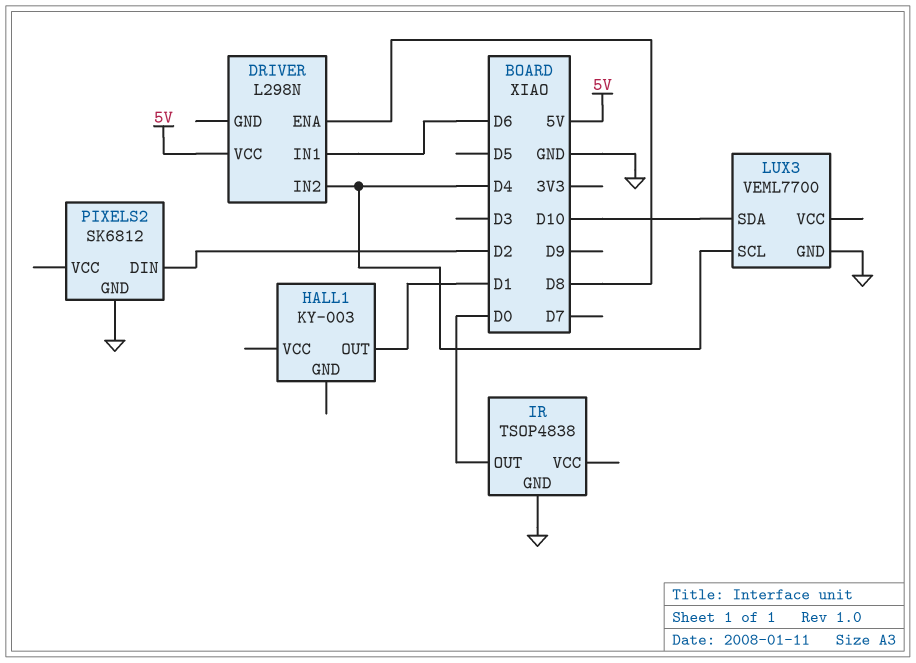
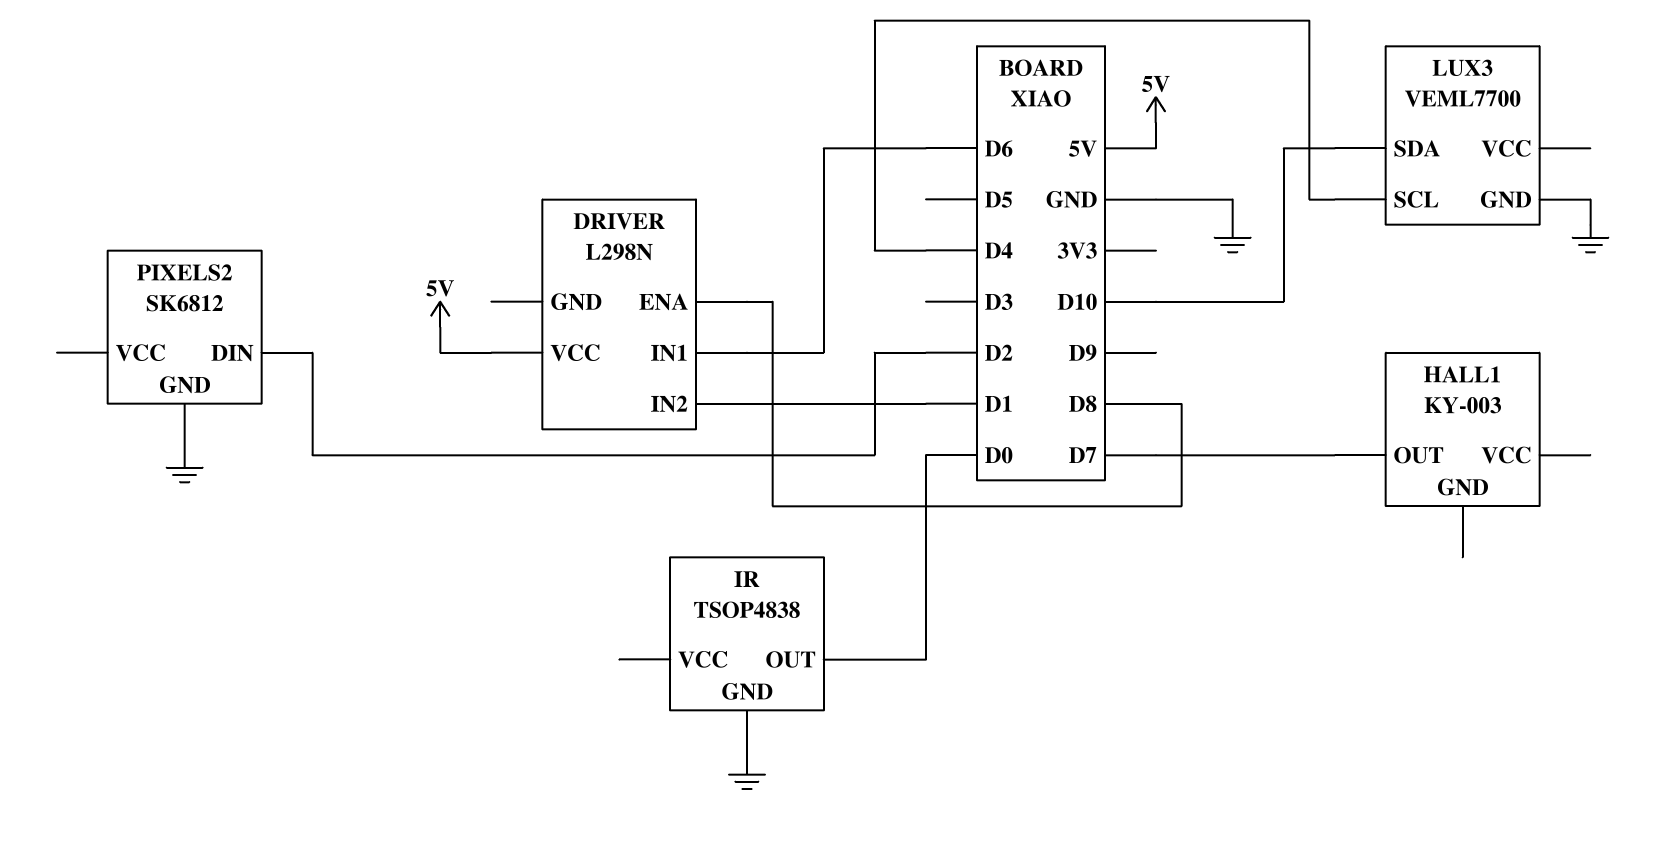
DRIVER pin IN2: D4 -> D1
HALL1 pin OUT: D1 -> D7

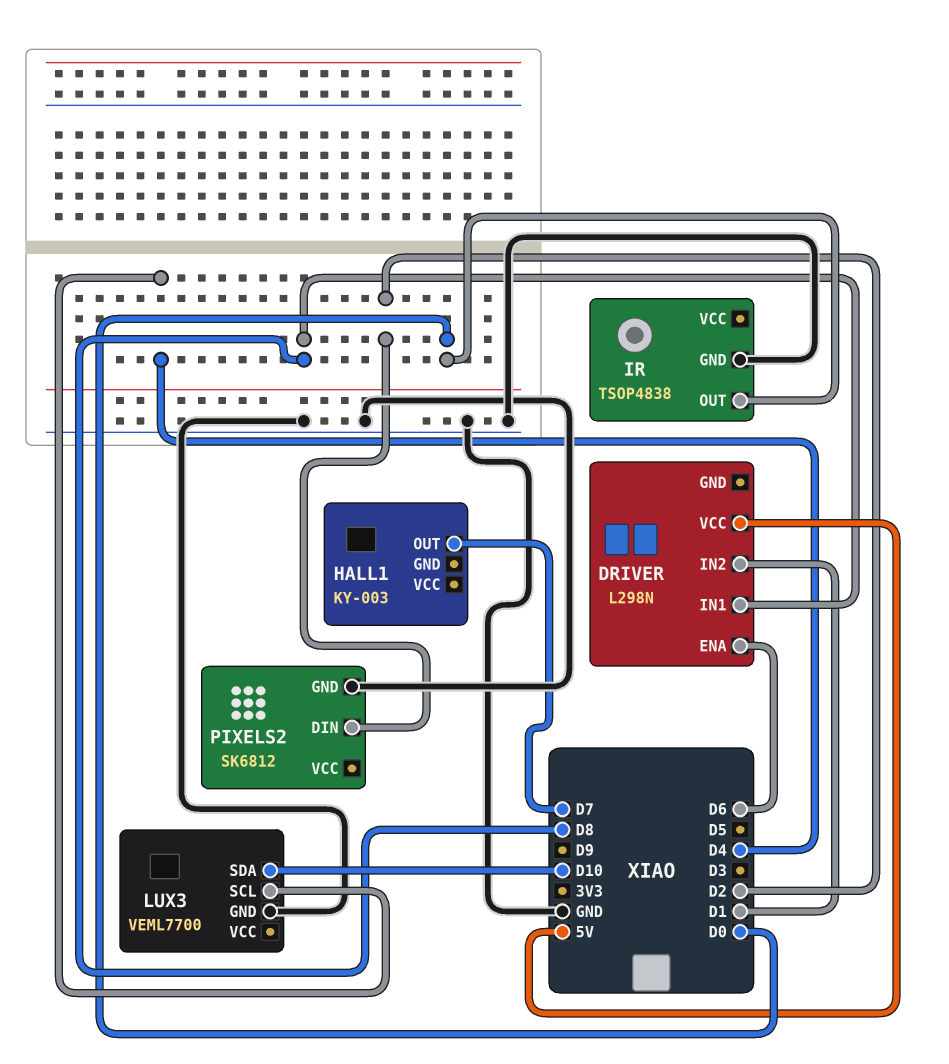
DRIVER pin ENA: D8 -> D6
DRIVER pin IN1: D6 -> D8

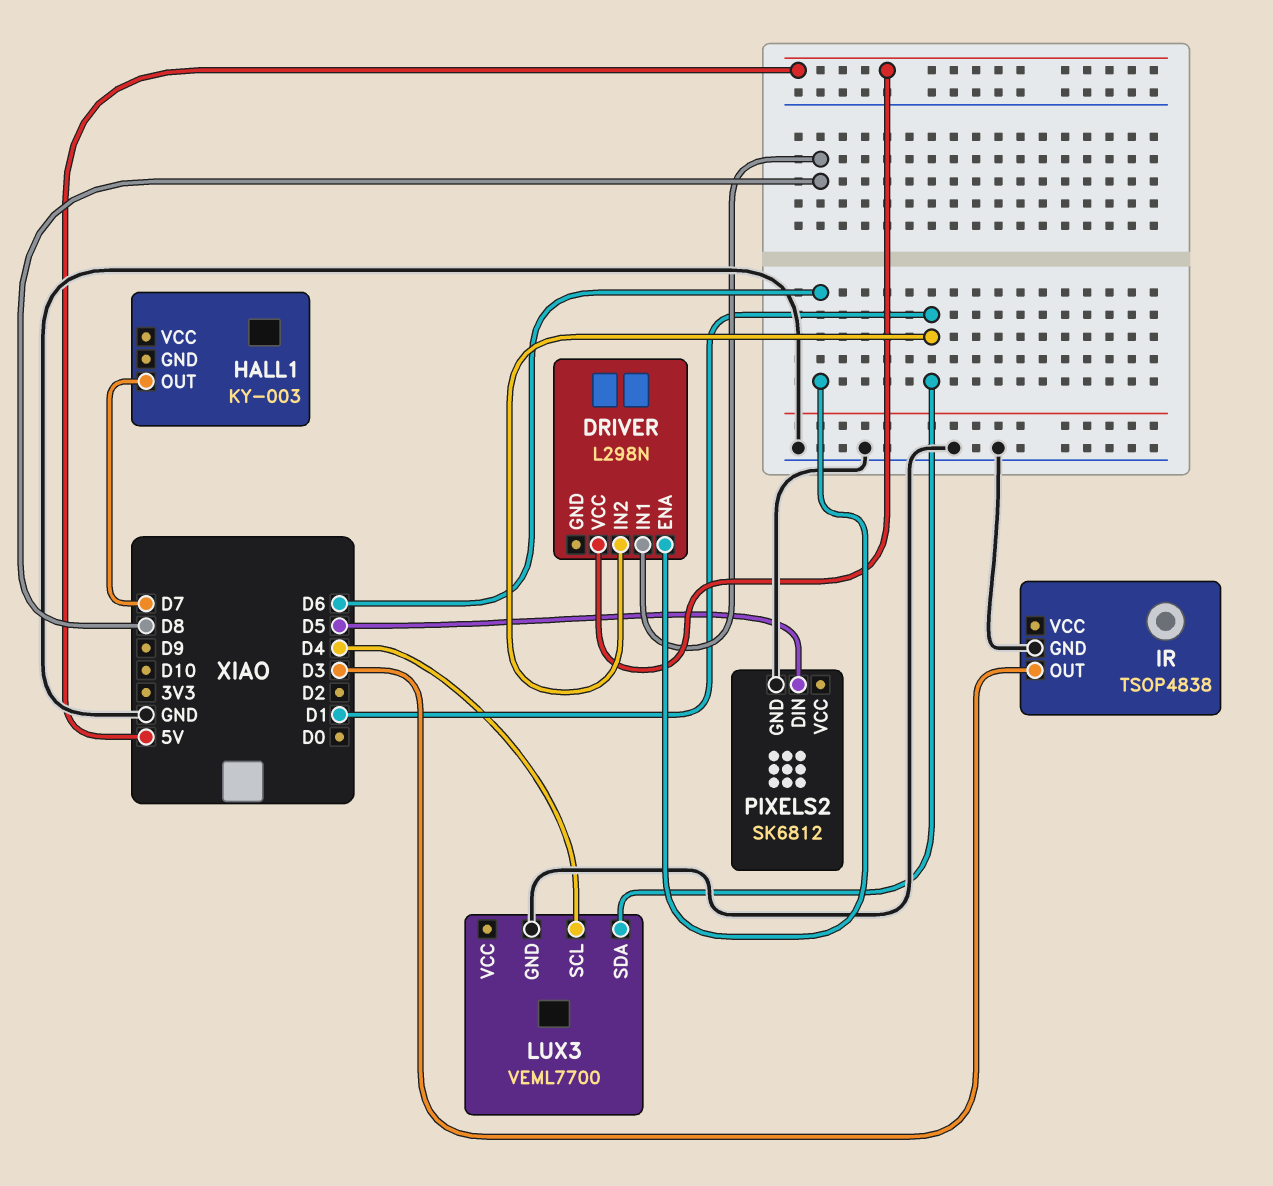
IR pin OUT: D0 -> D3
LUX3 pin SDA: D10 -> D1
PIXELS2 pin DIN: D2 -> D5

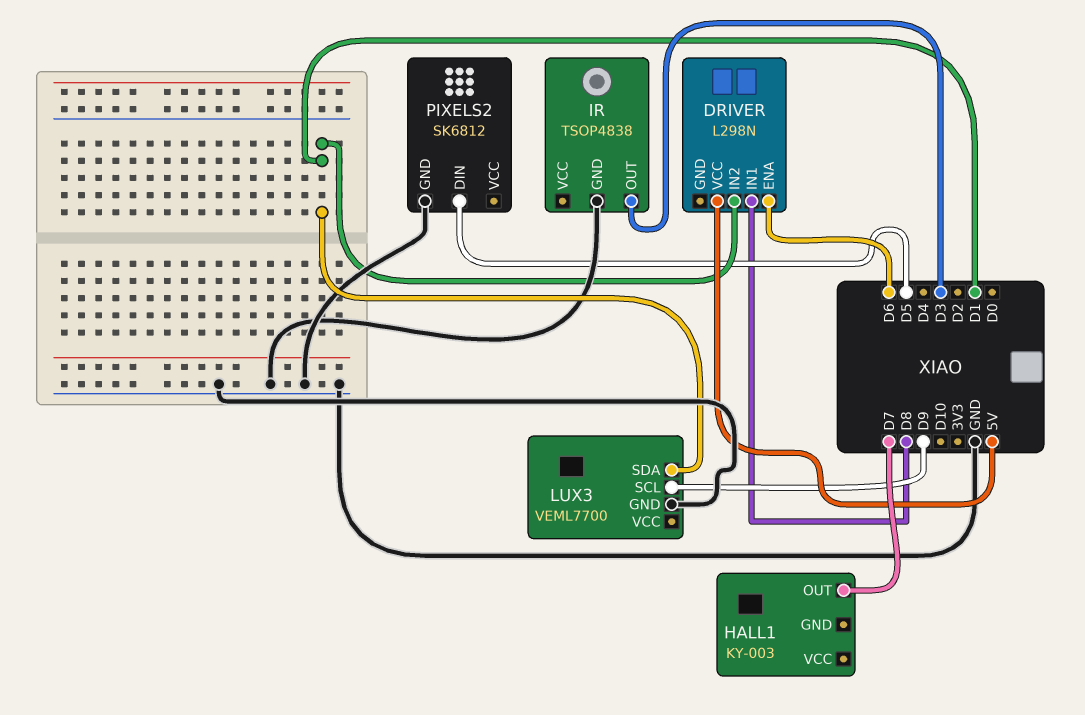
LUX3 pin SCL: D4 -> D9

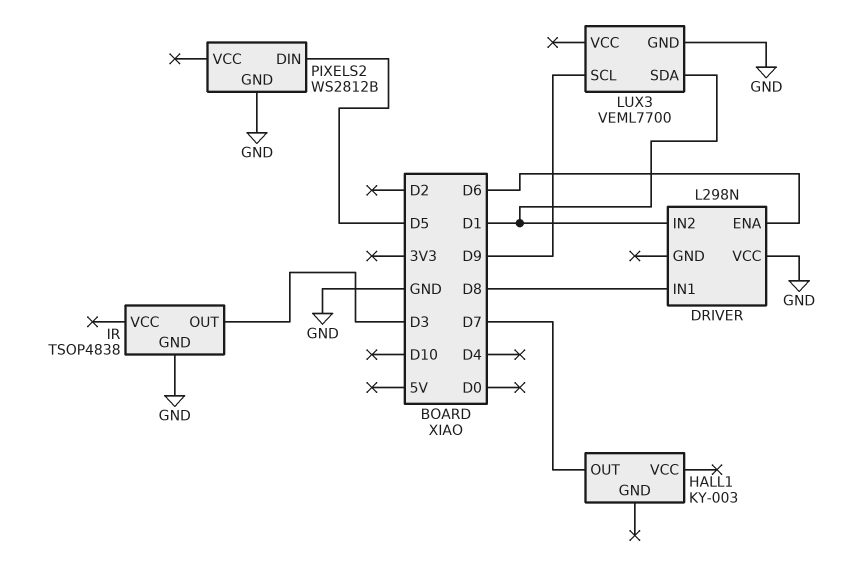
DRIVER pin VCC: 5V -> GND
PIXELS2: SK6812 -> WS2812B

